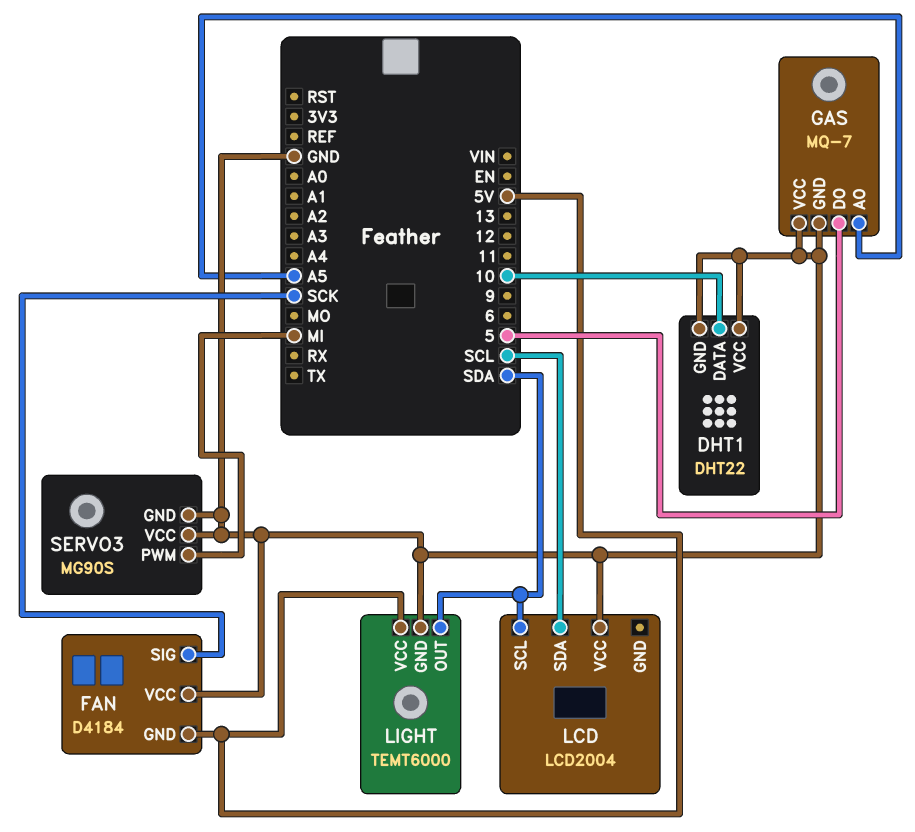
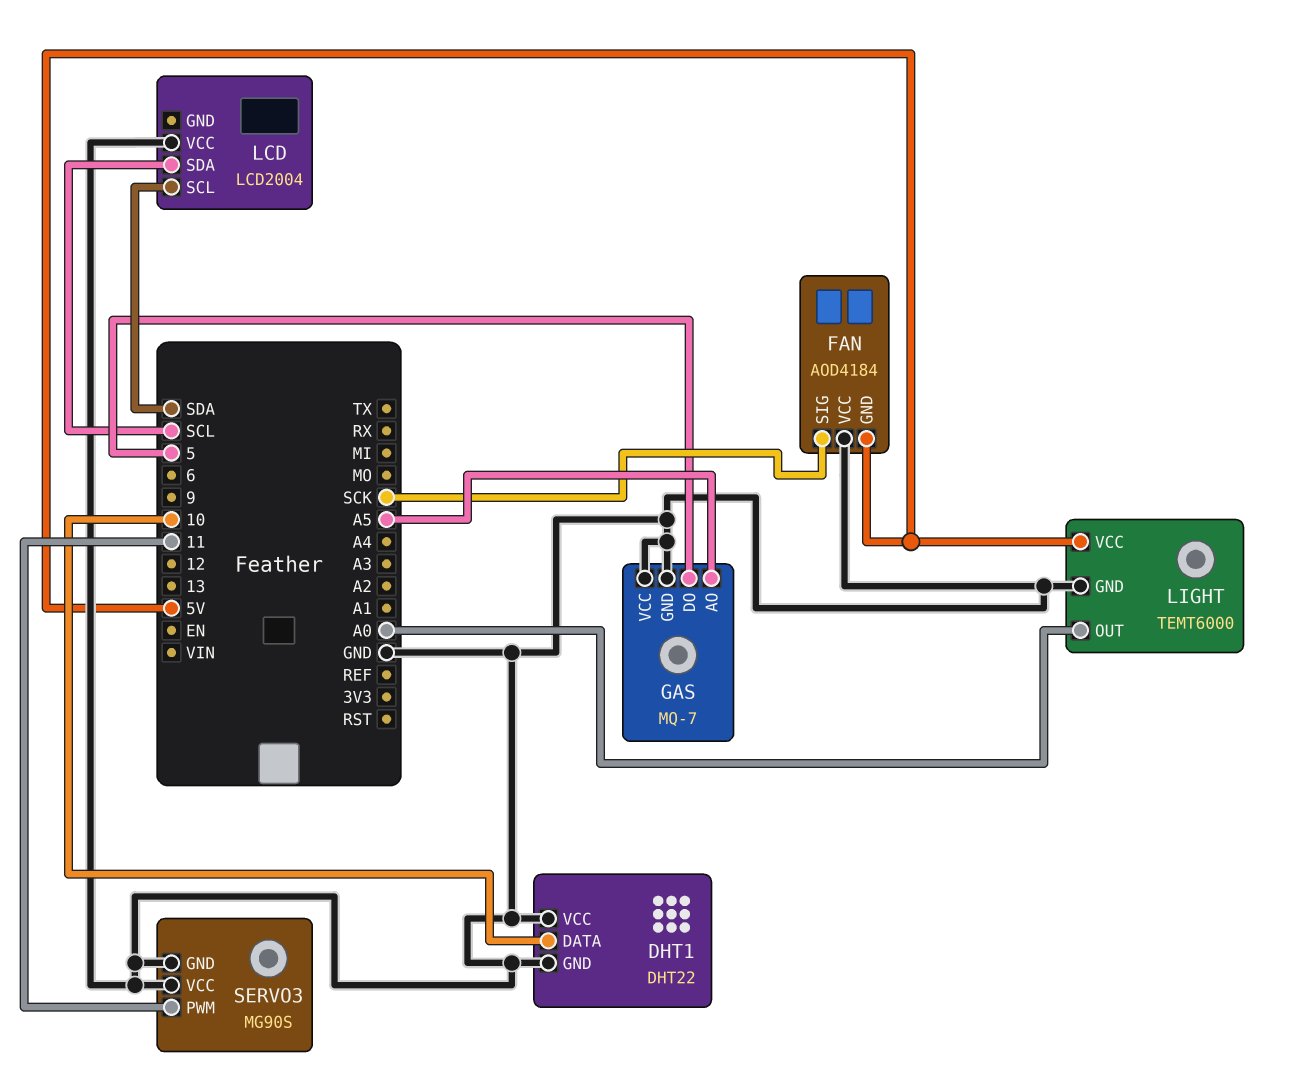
FAN: D4184 -> AOD4184
LIGHT pin OUT: SDA -> A0
SERVO3 pin PWM: MI -> 11

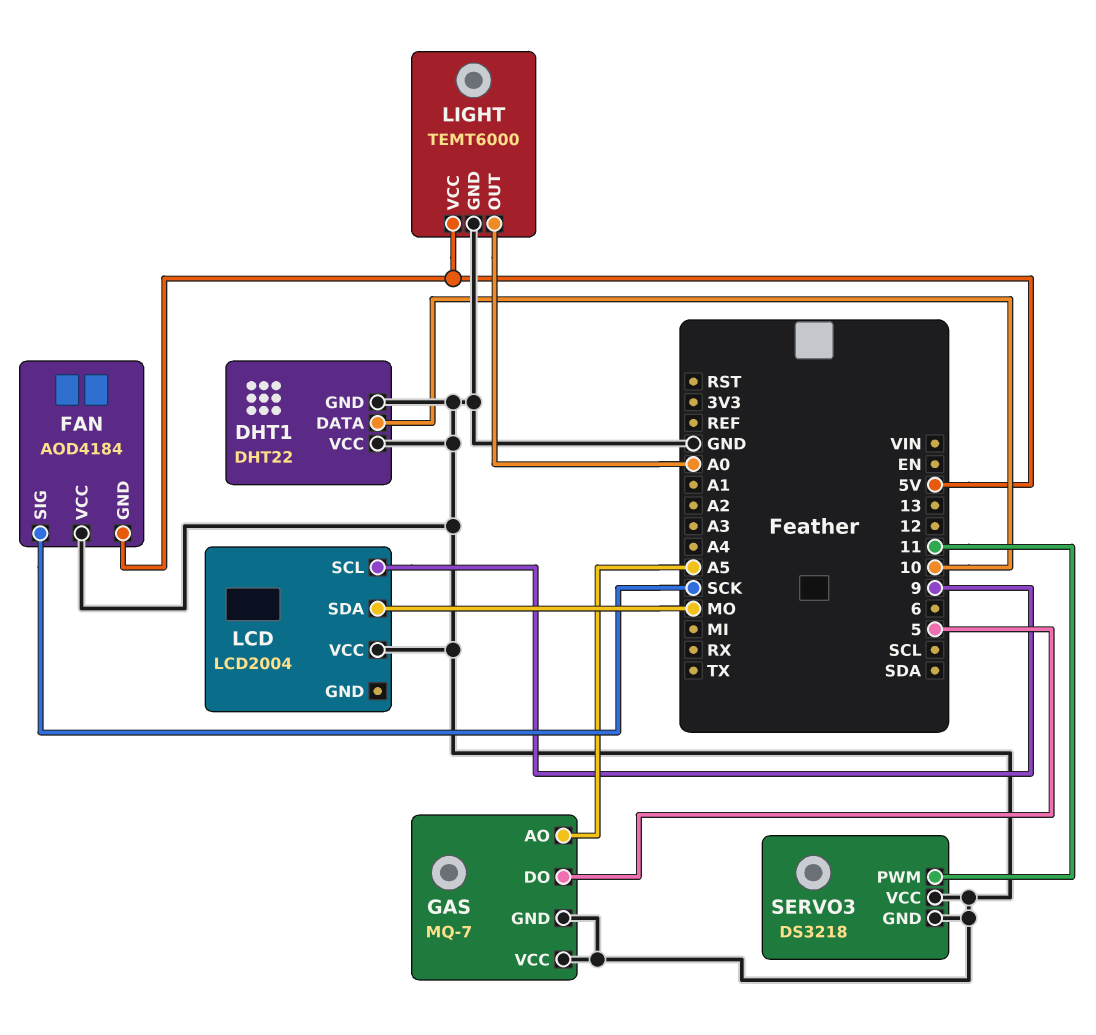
LCD pin SCL: SDA -> 9
LCD pin SDA: SCL -> MO
SERVO3: MG90S -> DS3218

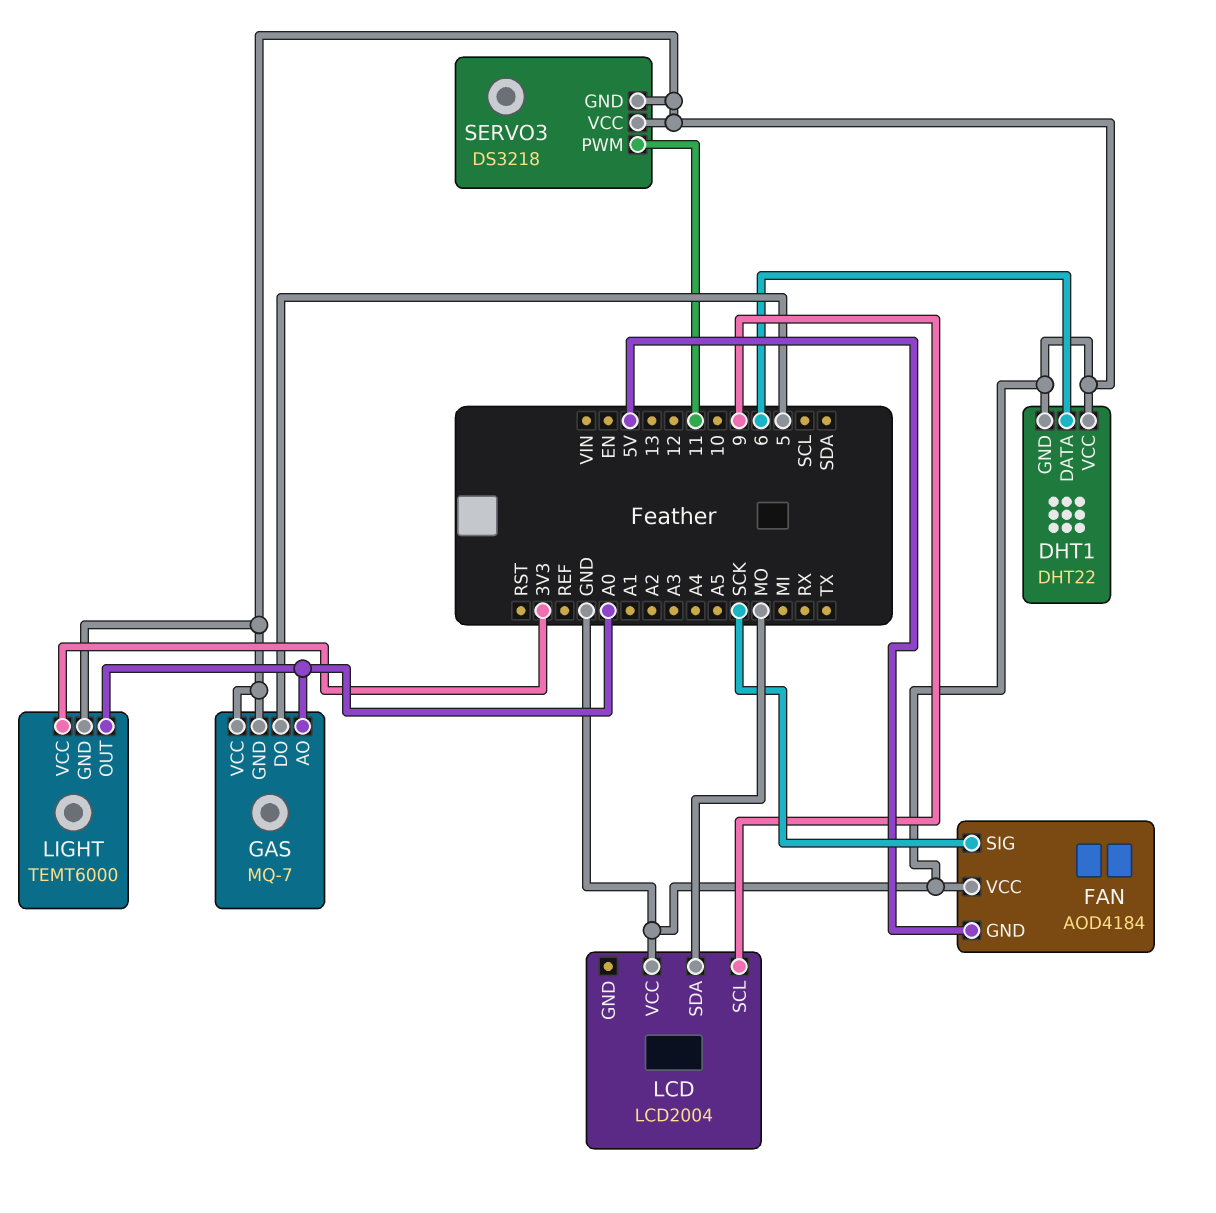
DHT1 pin DATA: 10 -> 6
GAS pin AO: A5 -> A0
LIGHT pin VCC: 5V -> 3V3

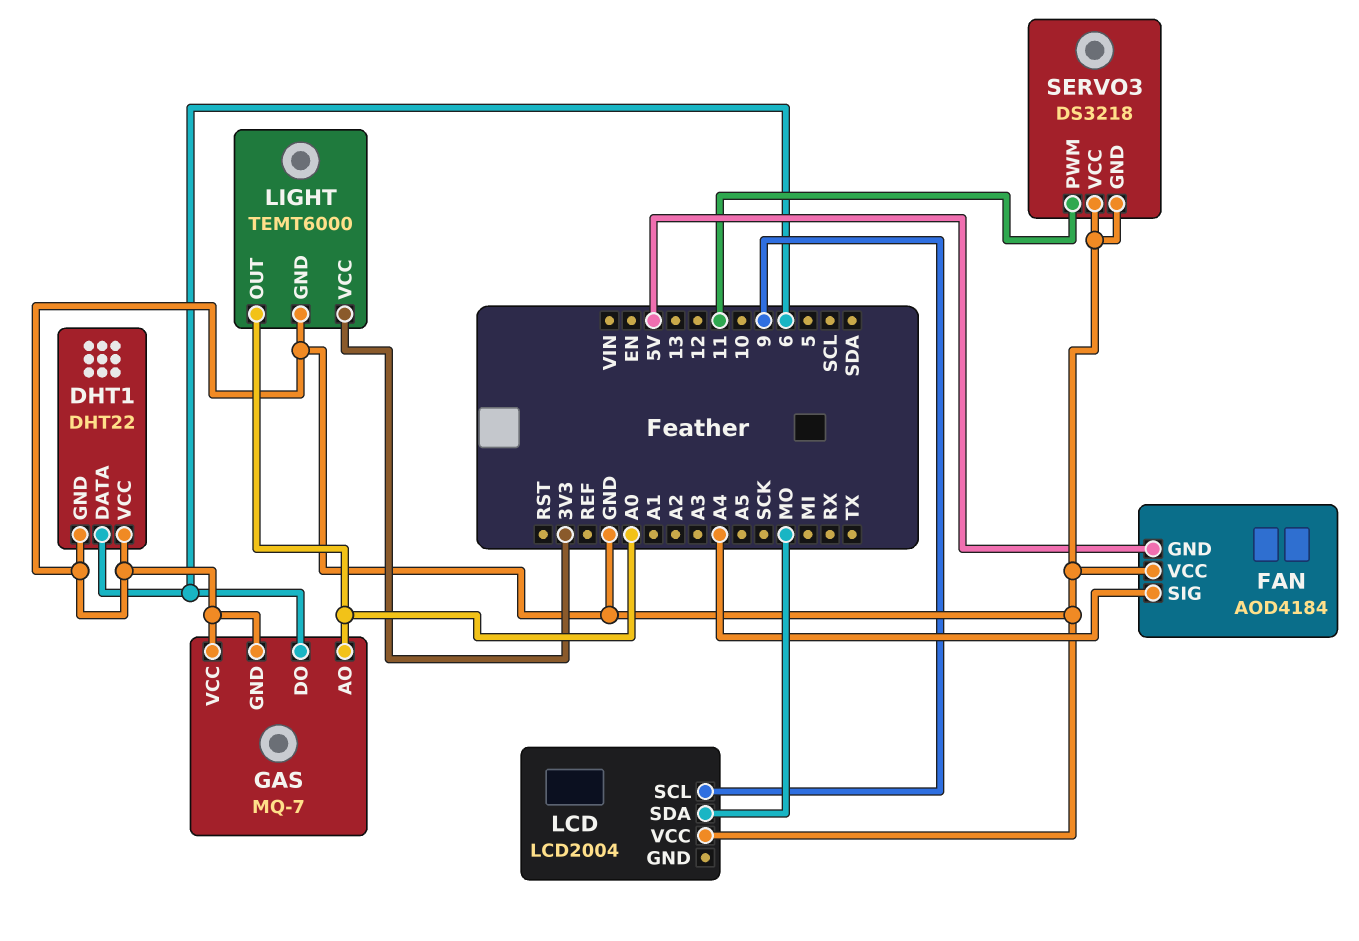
FAN pin SIG: SCK -> A4
GAS pin DO: 5 -> 6

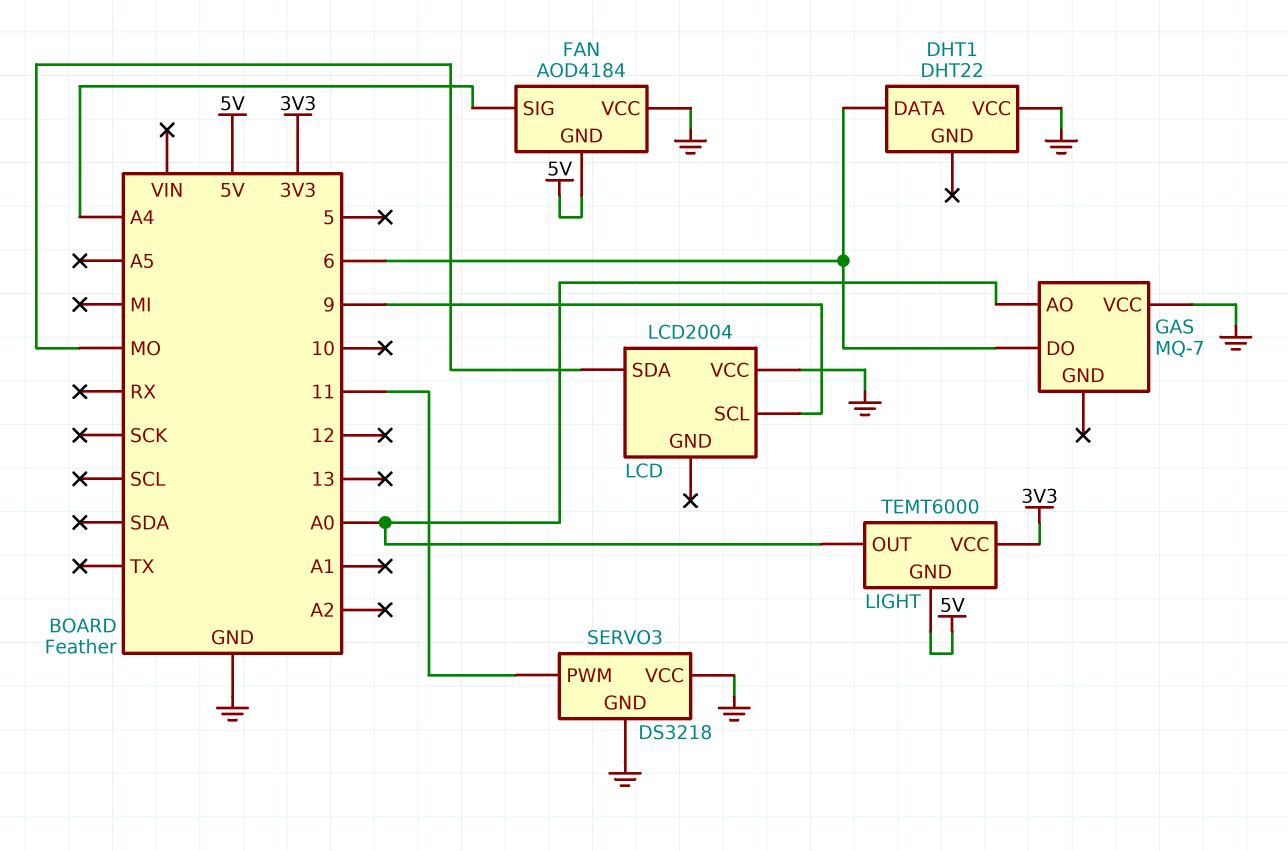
DHT1 pin GND: GND -> none
GAS pin GND: GND -> none
LIGHT pin GND: GND -> 5V

